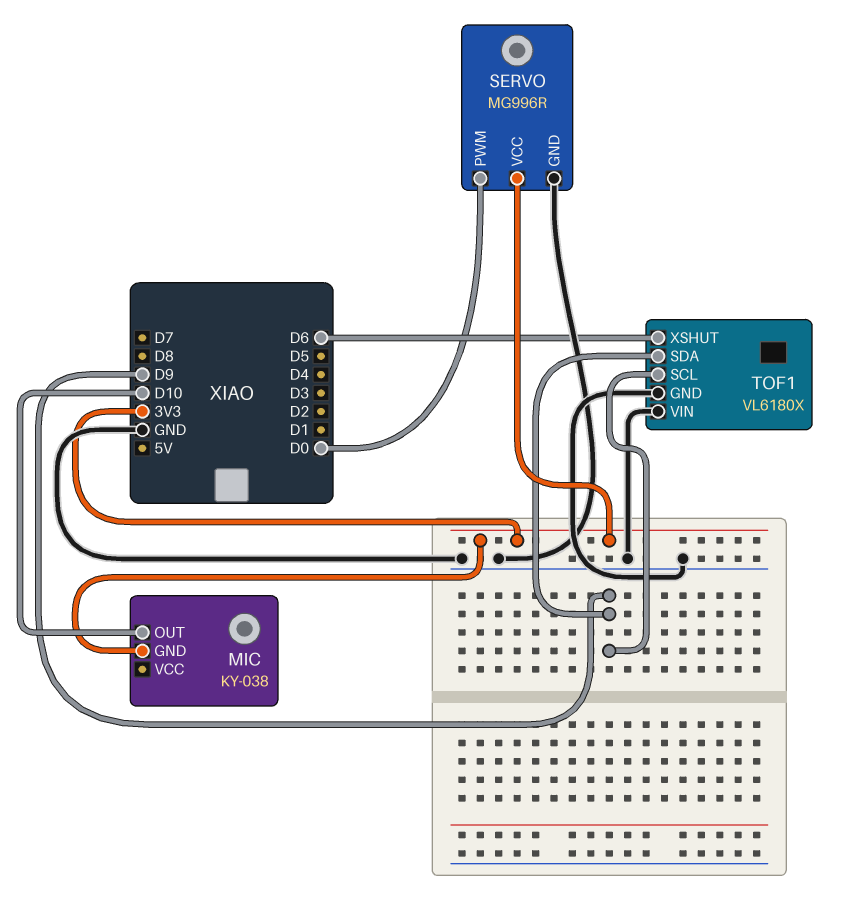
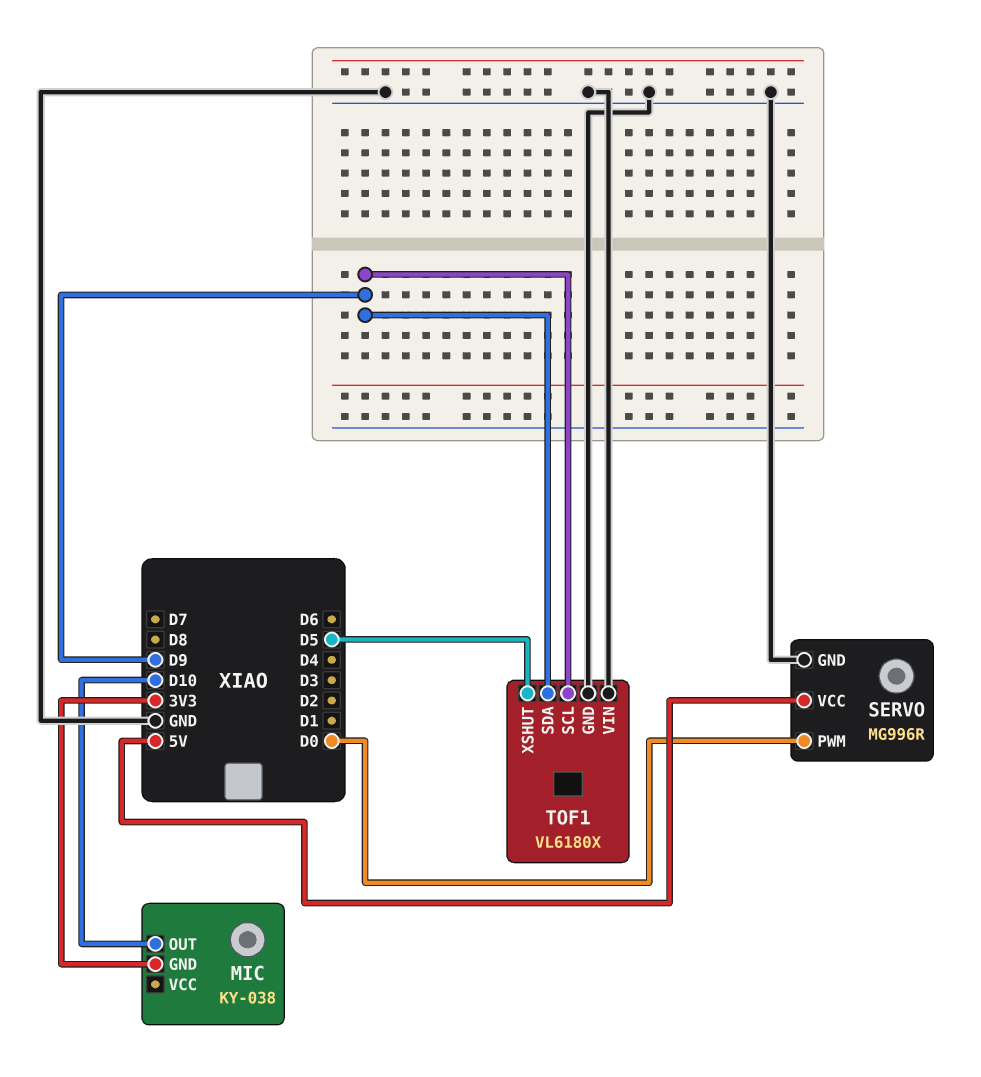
SERVO pin VCC: 3V3 -> 5V
TOF1 pin XSHUT: D6 -> D5

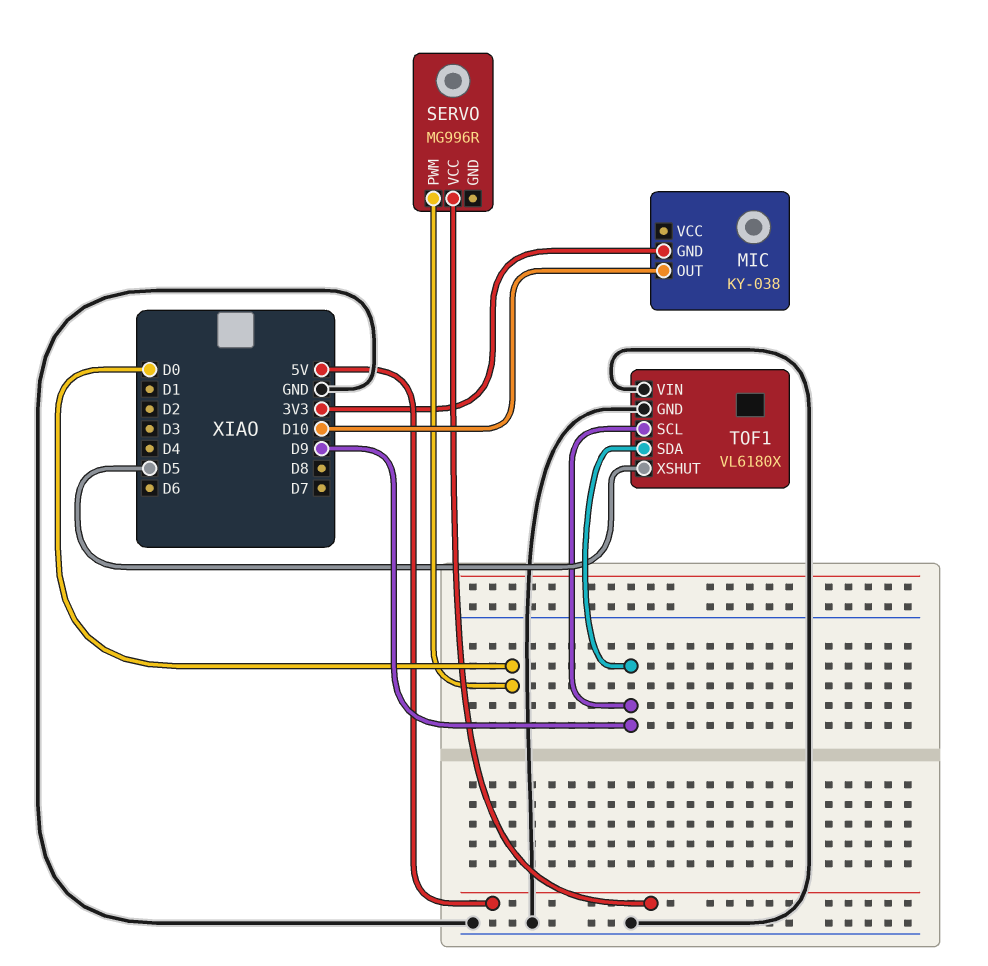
SERVO pin GND: GND -> none

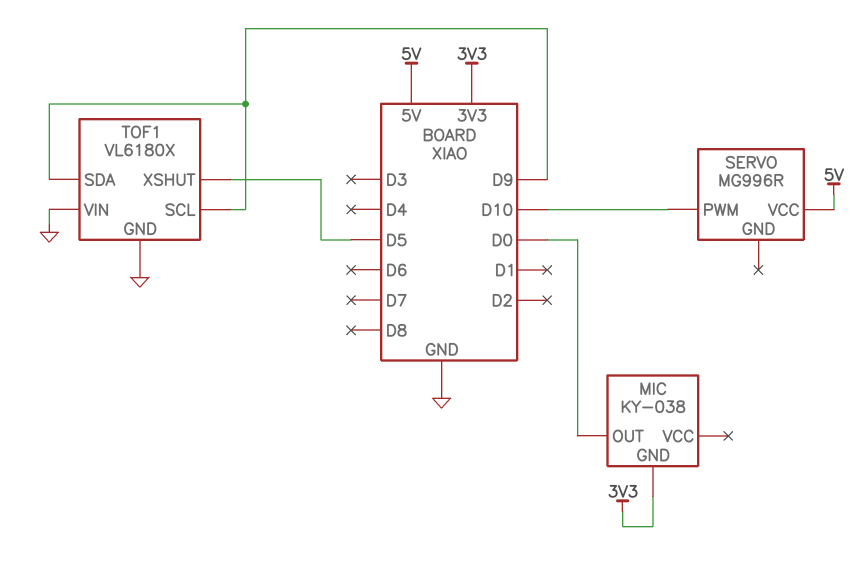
MIC pin OUT: D10 -> D0
SERVO pin PWM: D0 -> D10

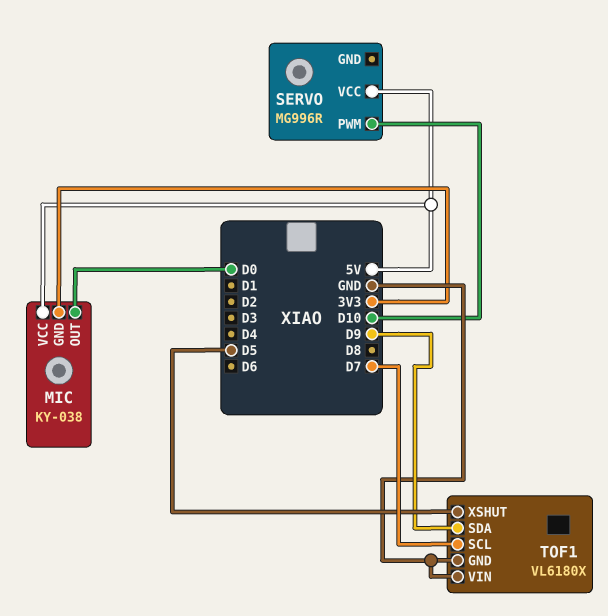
MIC pin VCC: none -> 5V
TOF1 pin SCL: D9 -> D7

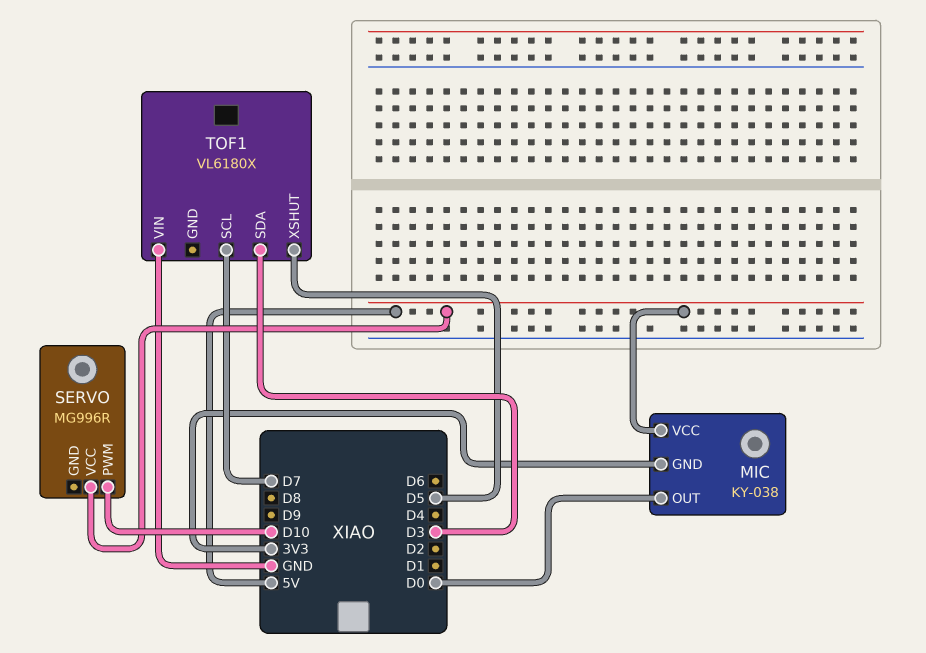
TOF1 pin GND: GND -> none
TOF1 pin SDA: D9 -> D3

